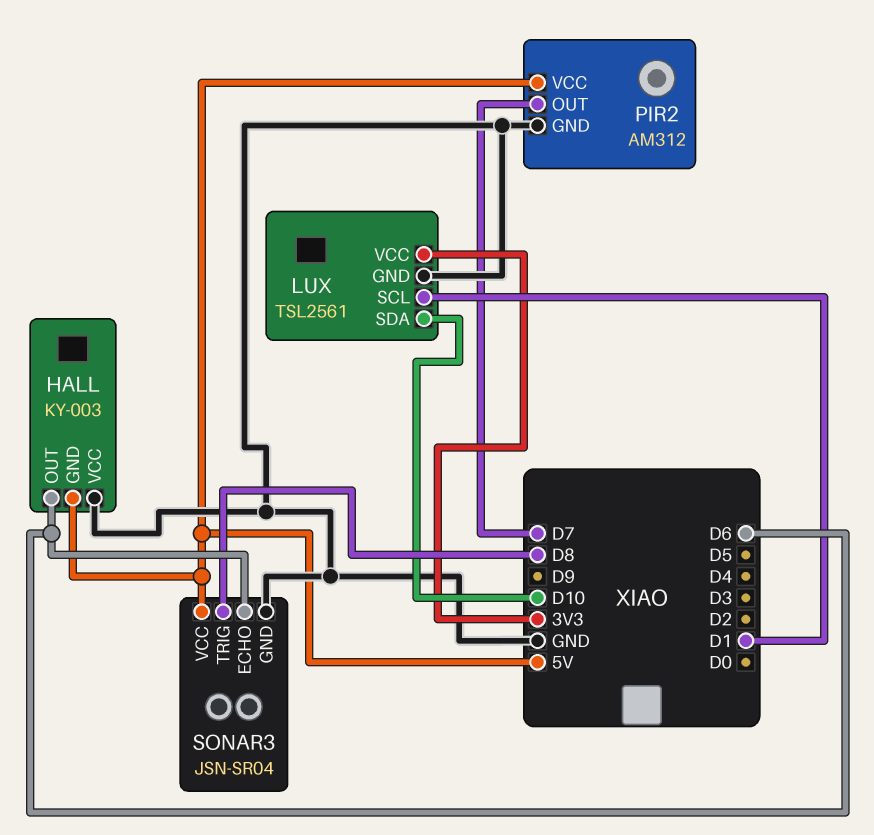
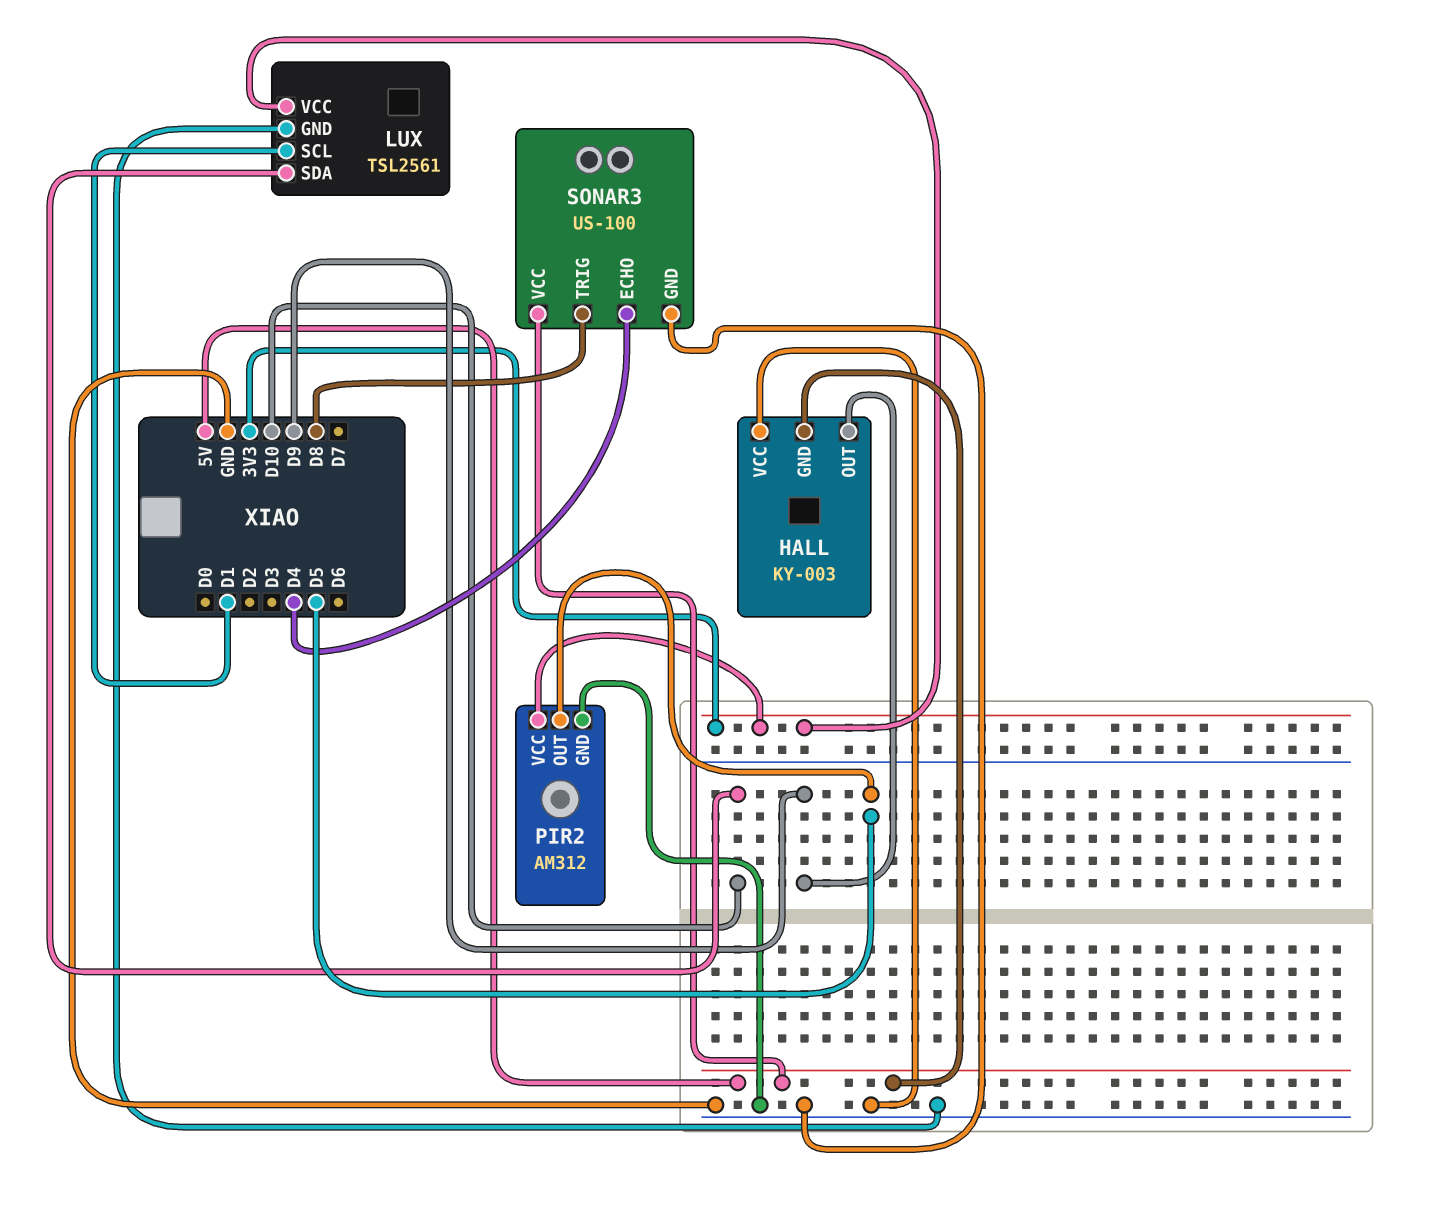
HALL pin OUT: D6 -> D9
PIR2 pin OUT: D7 -> D5
PIR2 pin VCC: 5V -> 3V3
SONAR3: JSN-SR04 -> US-100
SONAR3 pin ECHO: D6 -> D4

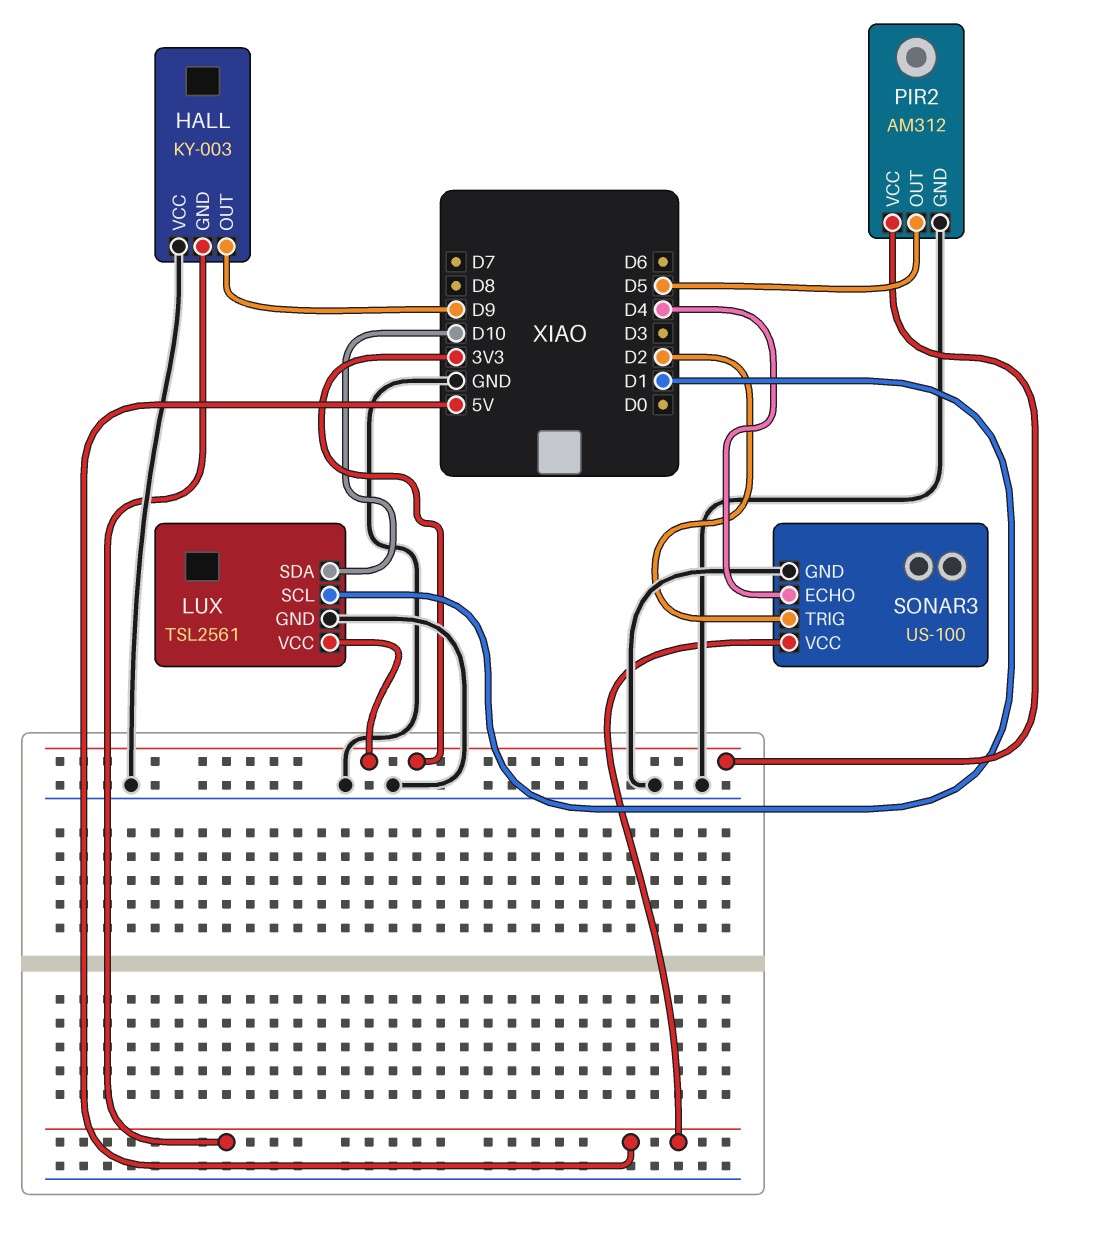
SONAR3 pin TRIG: D8 -> D2

